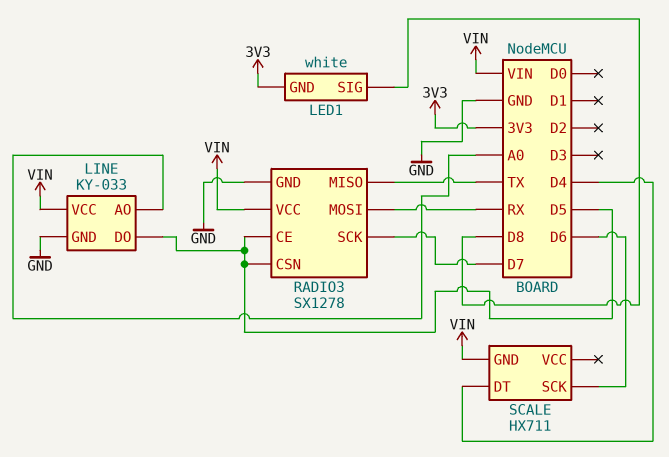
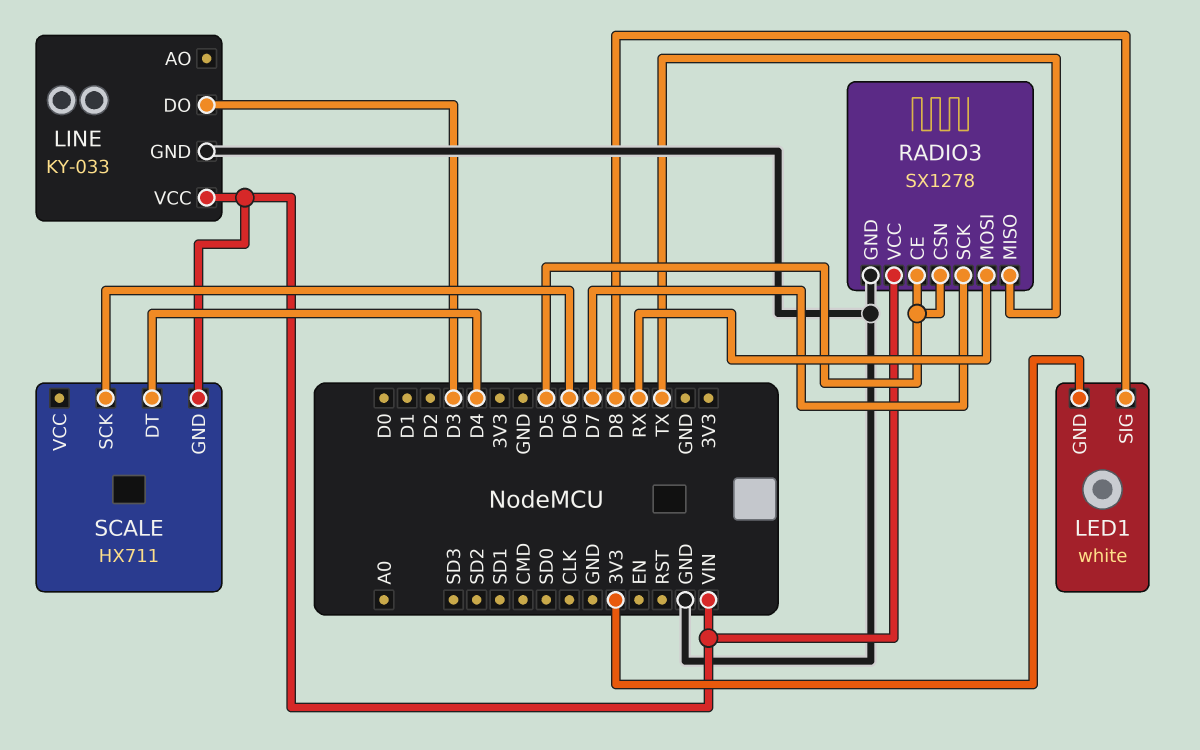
LINE pin AO: A0 -> none
LINE pin DO: D5 -> D3

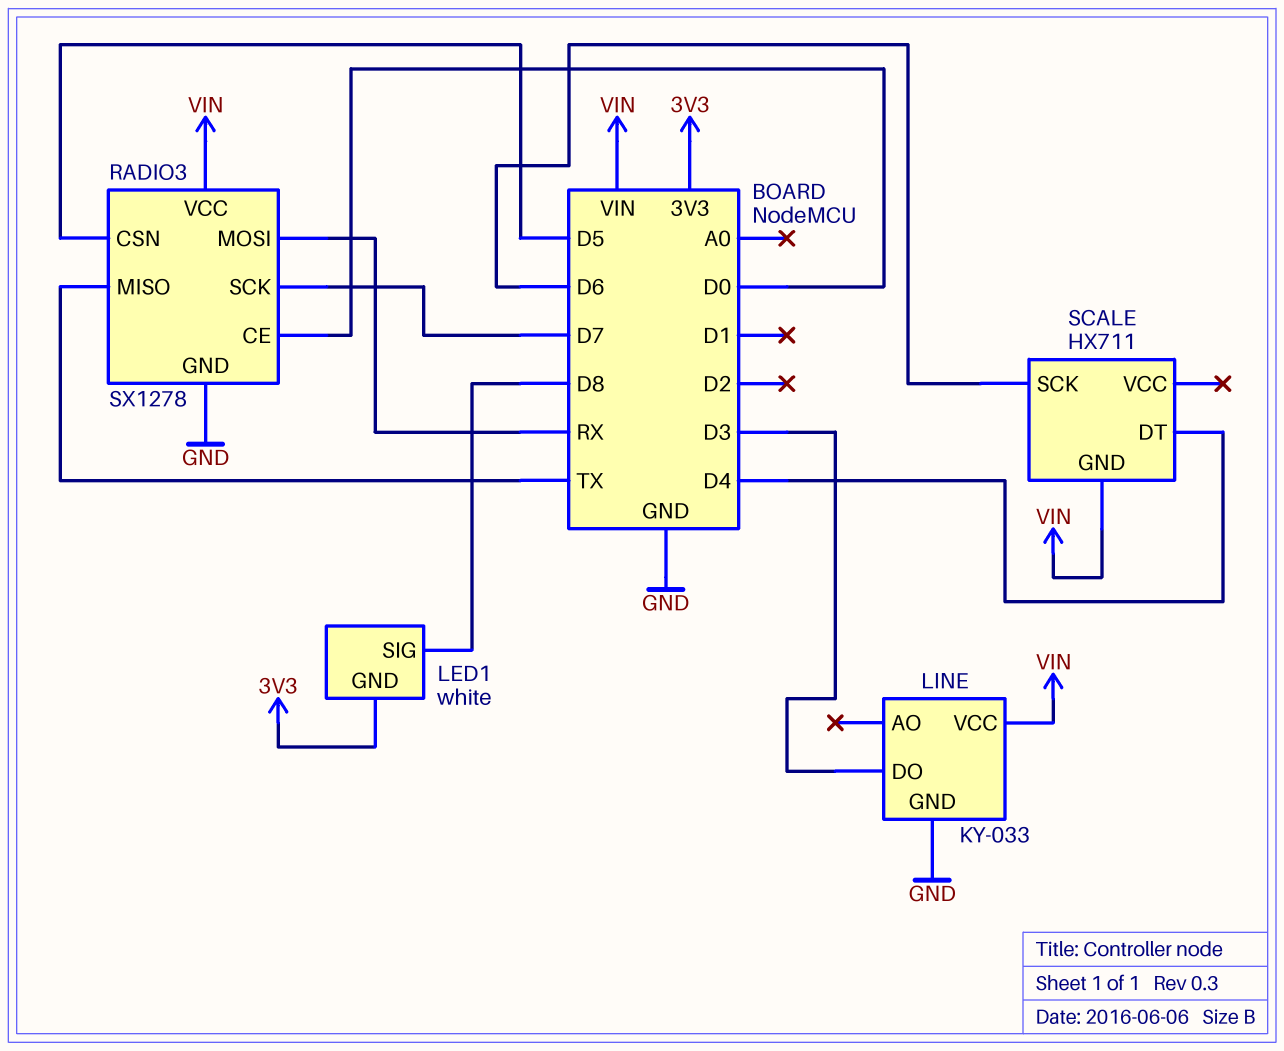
RADIO3 pin CE: D5 -> D0

